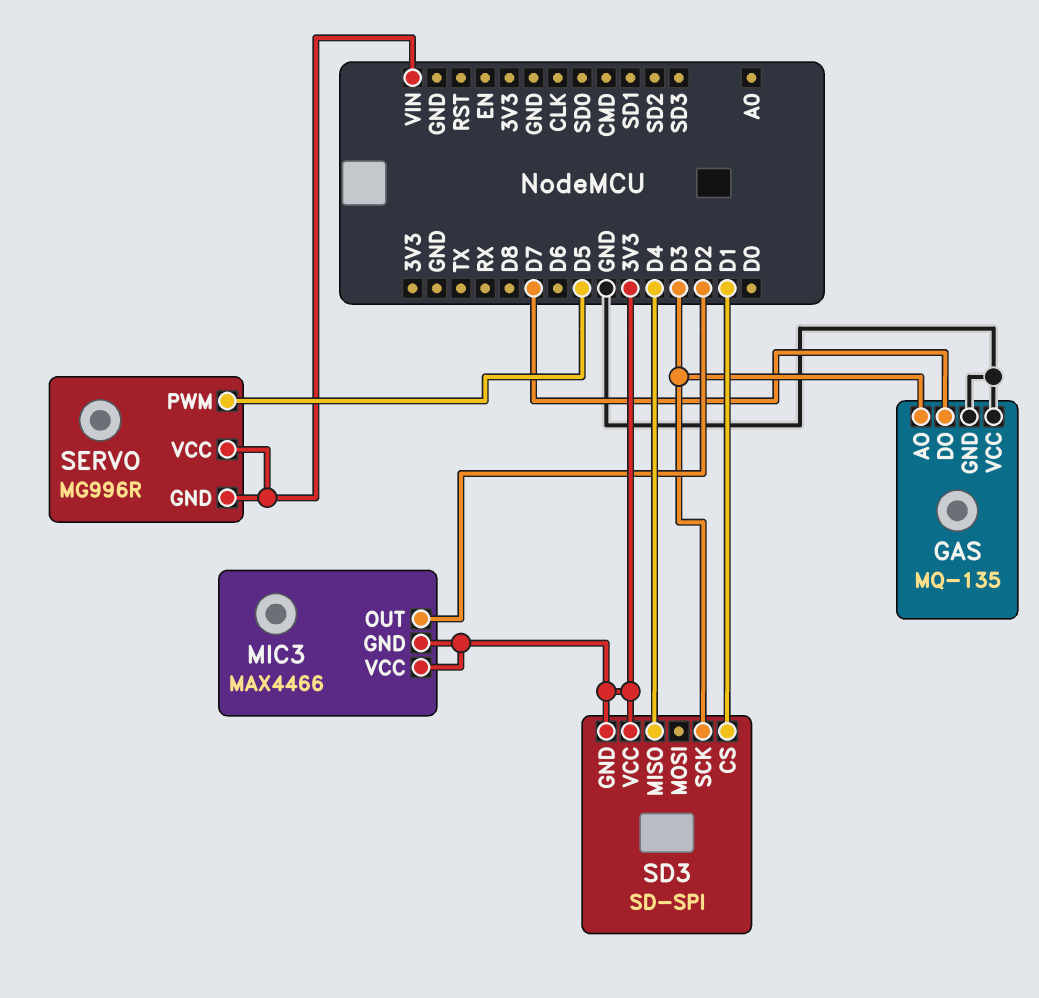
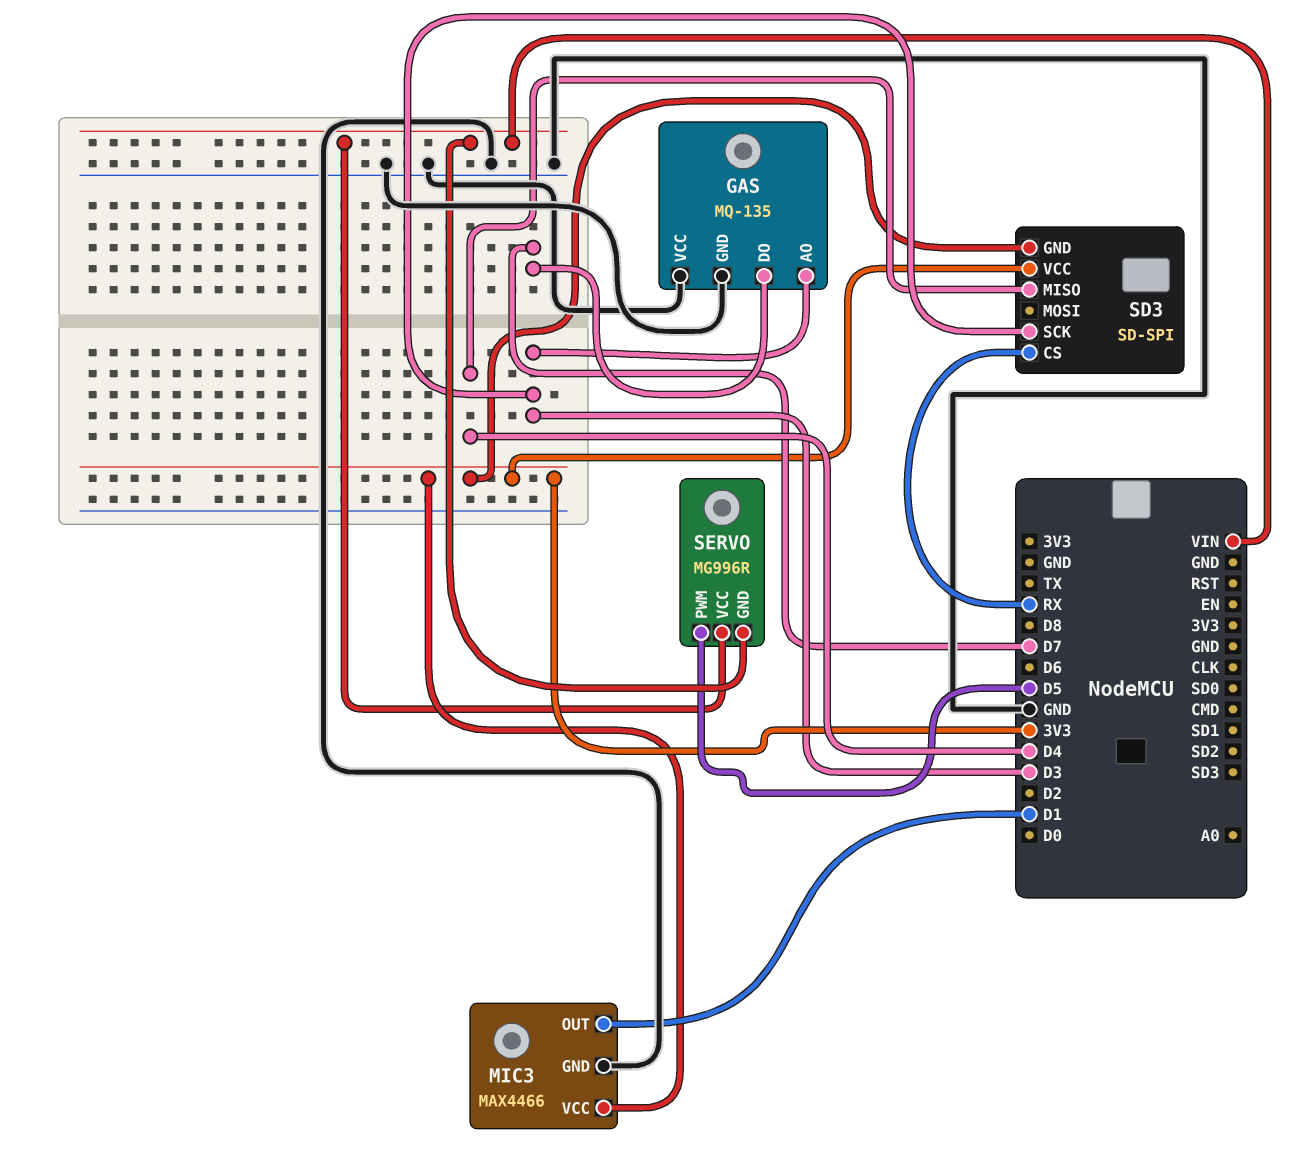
MIC3 pin GND: 3V3 -> GND
MIC3 pin OUT: D2 -> D1
SD3 pin CS: D1 -> RX

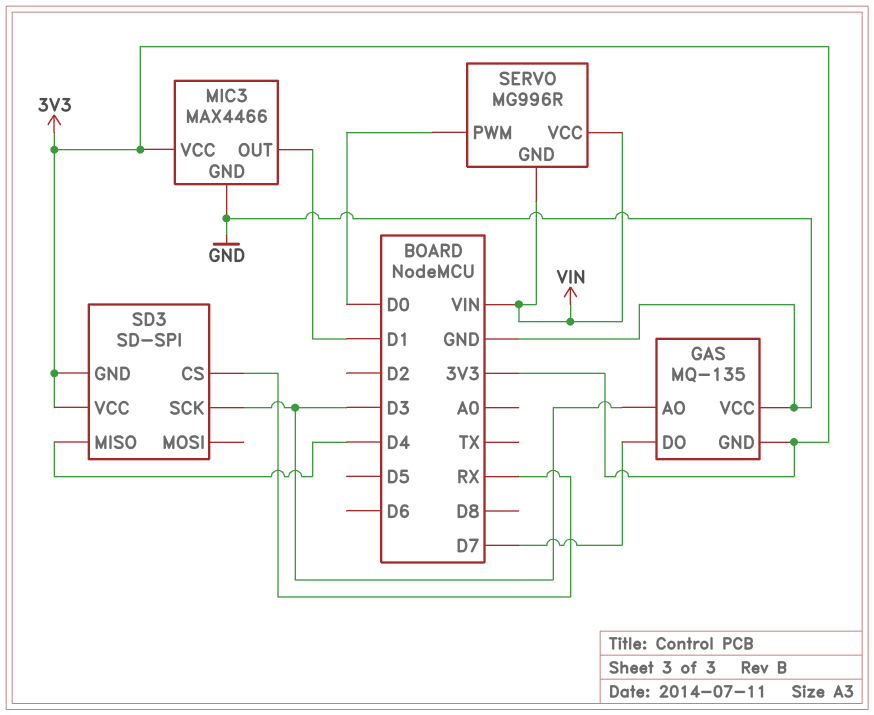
GAS pin GND: GND -> 3V3
SERVO pin PWM: D5 -> D0

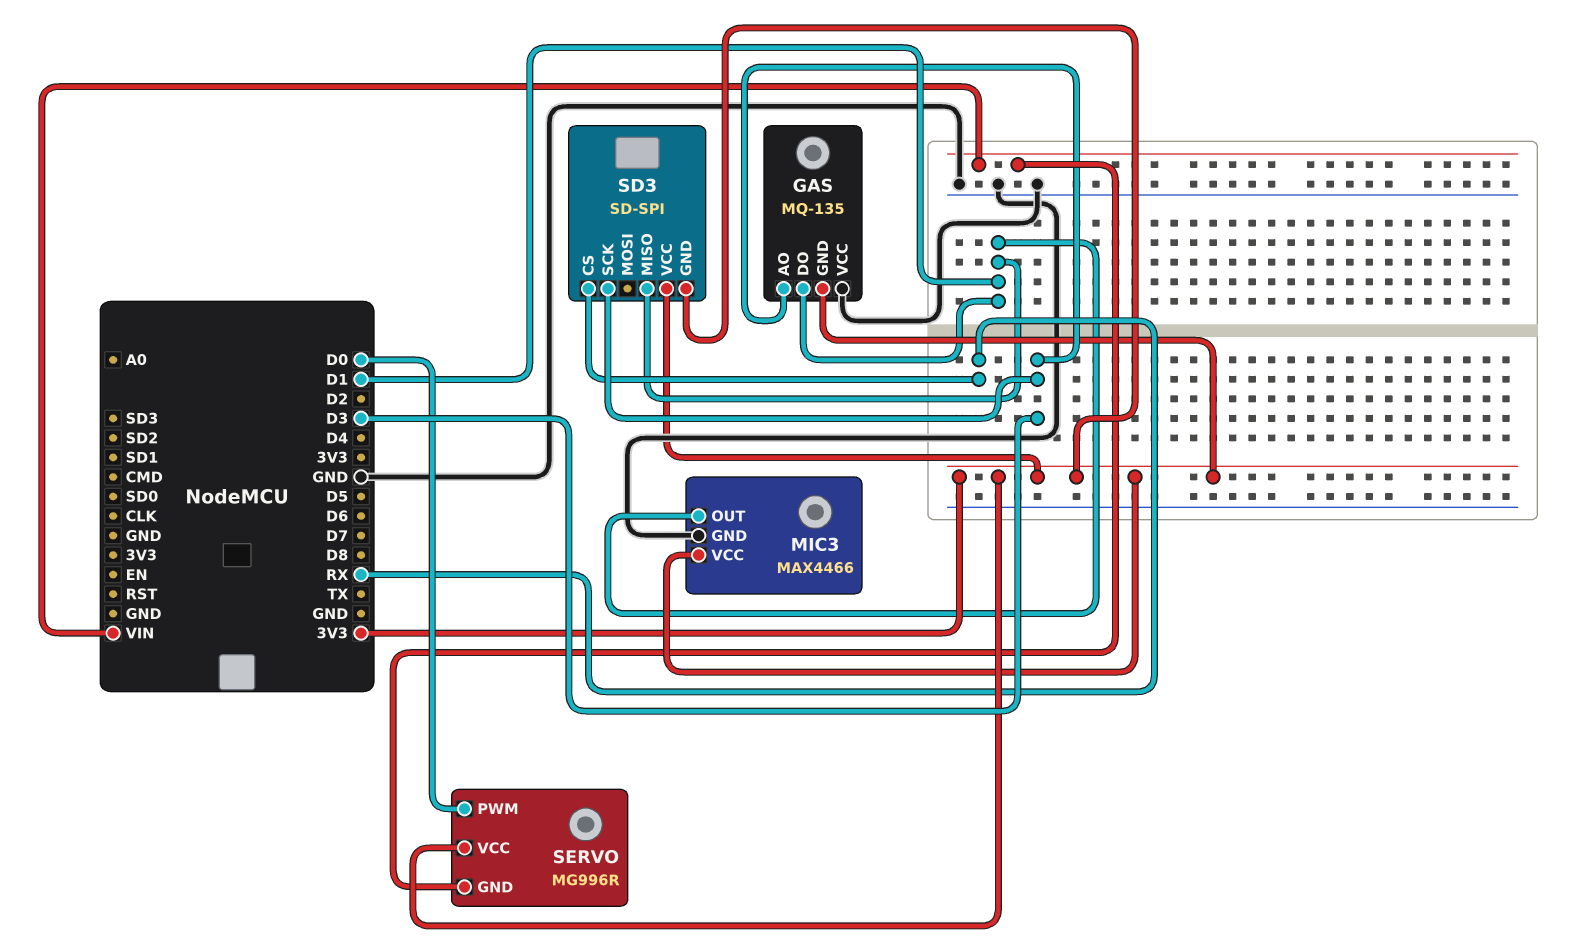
GAS pin DO: D7 -> D1
SD3 pin MISO: D4 -> D1
SERVO pin VCC: VIN -> 3V3

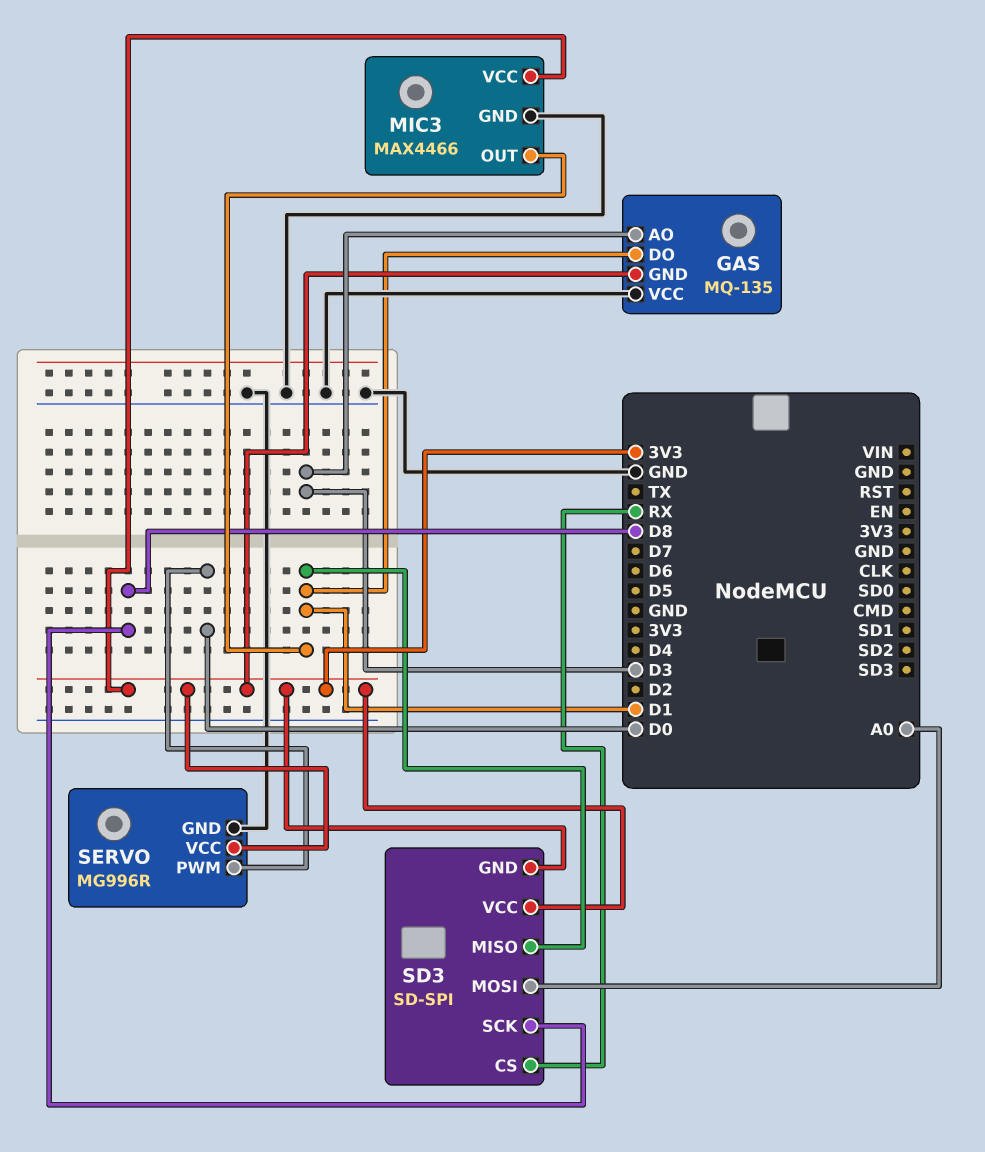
SD3 pin MOSI: none -> A0
SD3 pin SCK: D3 -> D8
SERVO pin GND: VIN -> GND

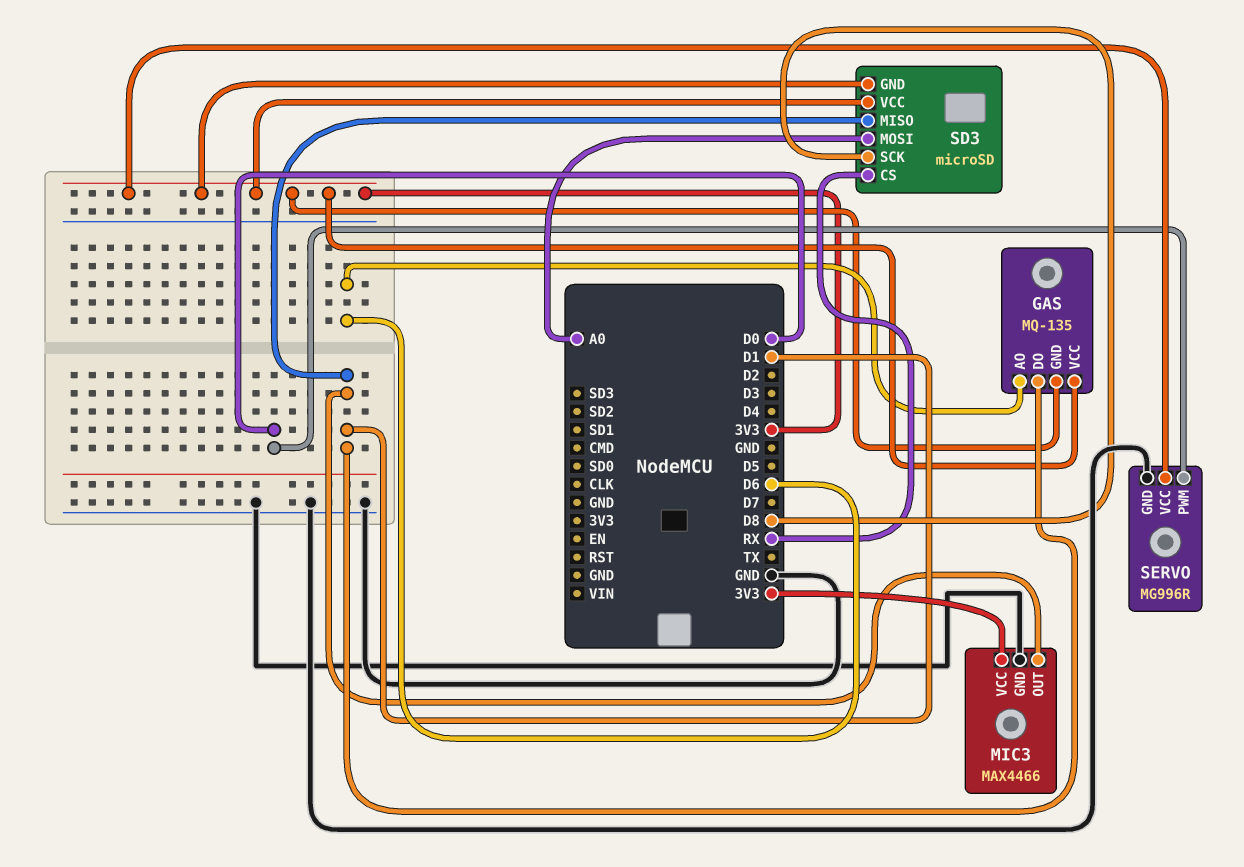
GAS pin AO: D3 -> D6
GAS pin VCC: GND -> 3V3
SD3: SD-SPI -> microSD

